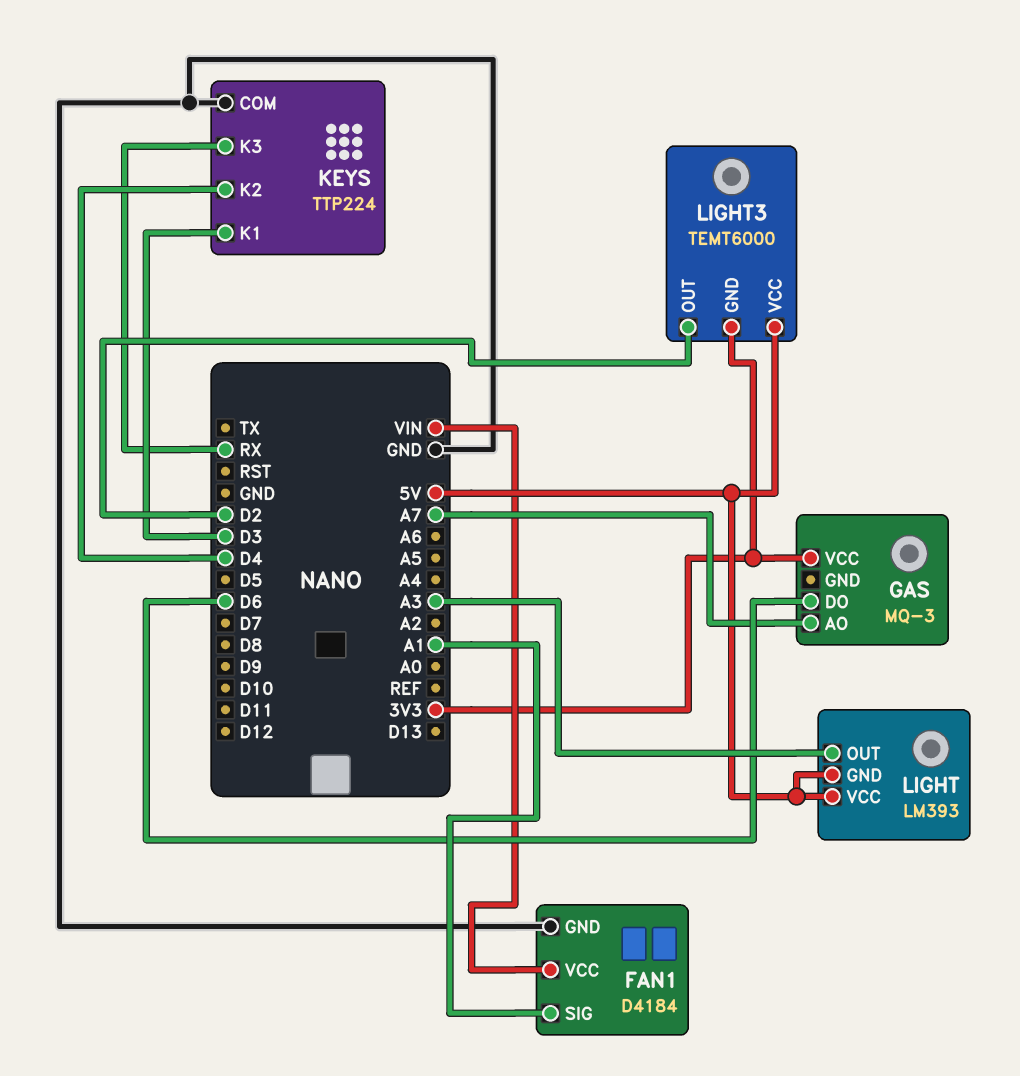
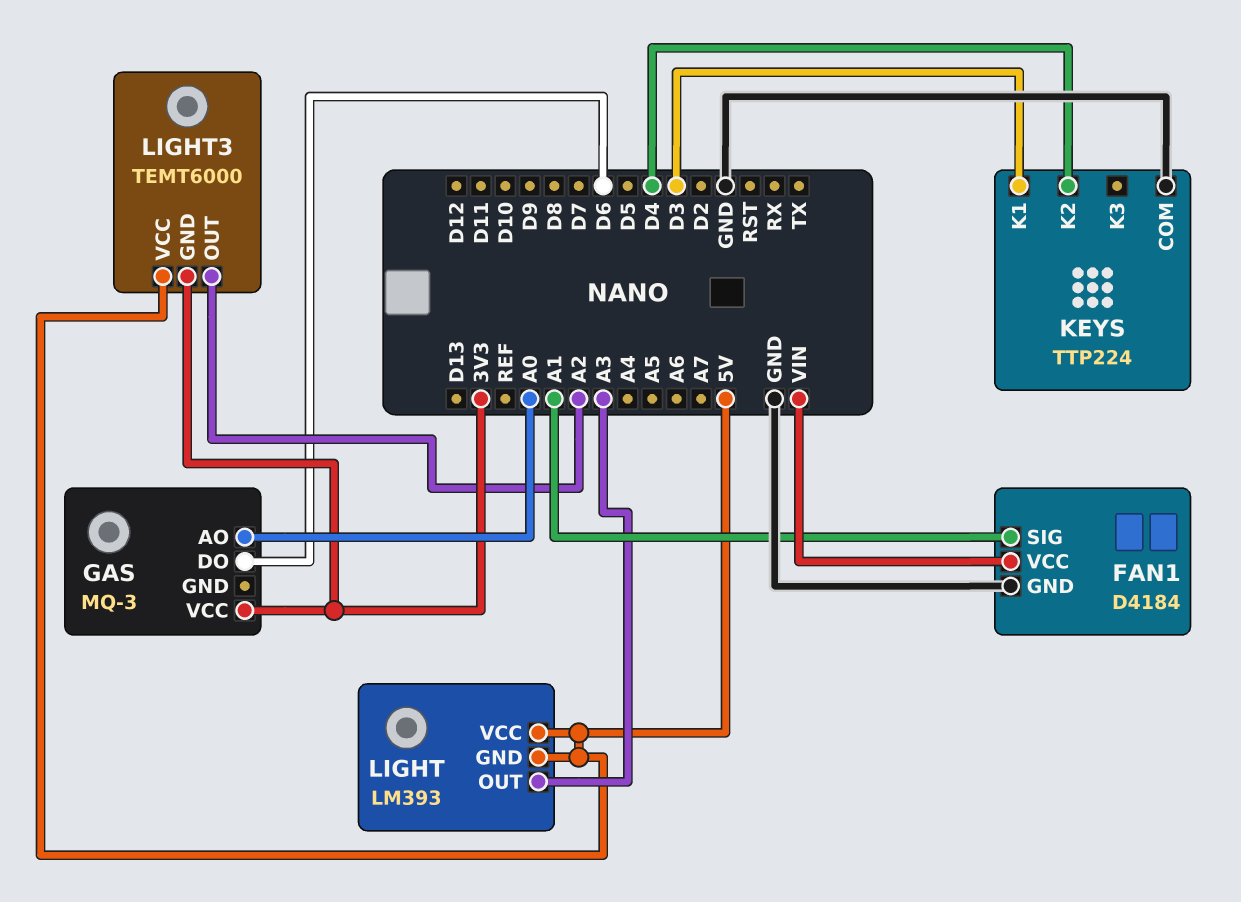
GAS pin AO: A7 -> A0
KEYS pin K3: RX -> none
LIGHT3 pin OUT: D2 -> A2

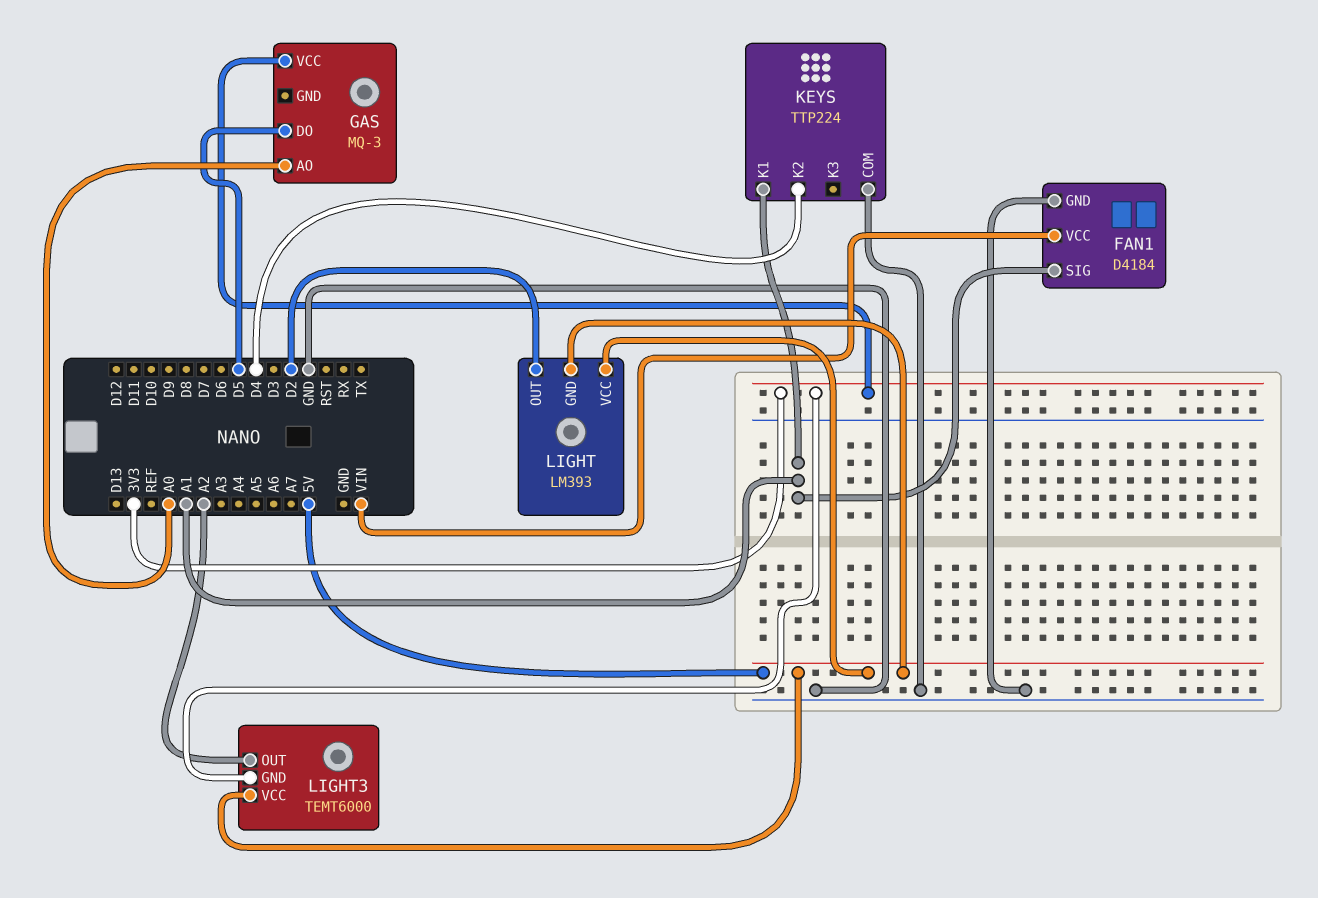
GAS pin DO: D6 -> D5
KEYS pin K1: D3 -> A1
LIGHT pin OUT: A3 -> D2

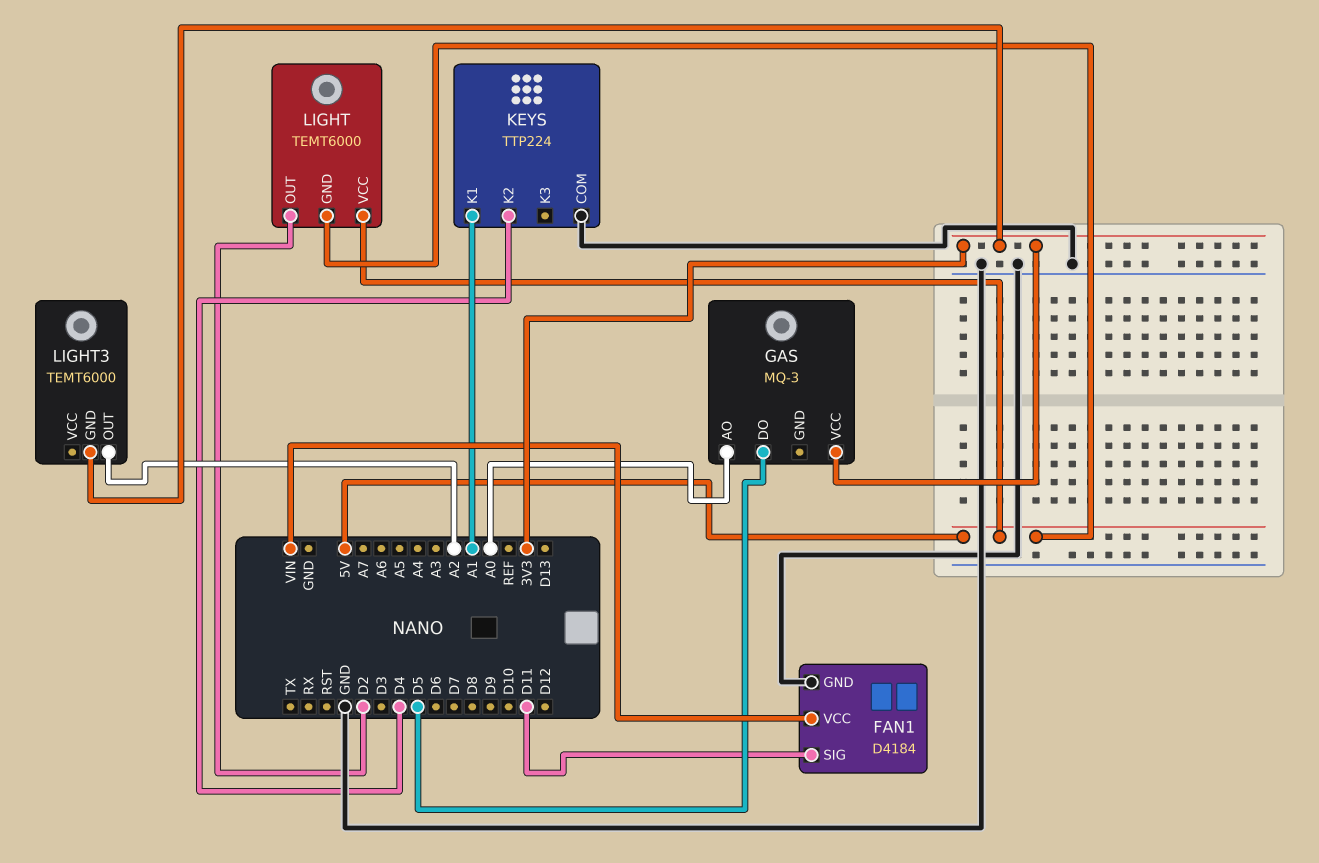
FAN1 pin SIG: A1 -> D11
LIGHT: LM393 -> TEMT6000
LIGHT3 pin VCC: 5V -> none

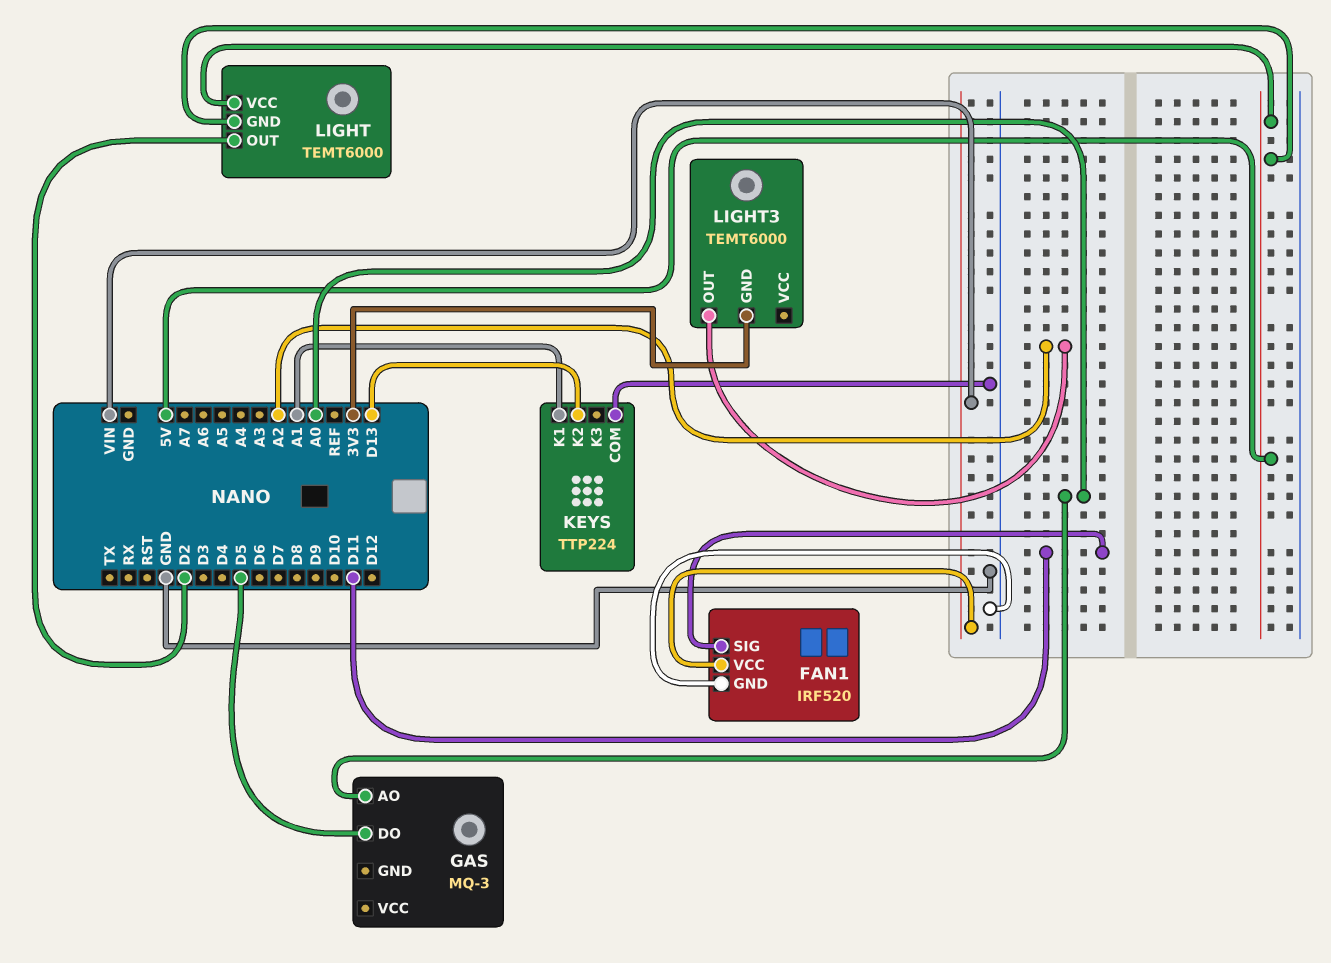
FAN1: D4184 -> IRF520
GAS pin VCC: 3V3 -> none
KEYS pin K2: D4 -> D13

